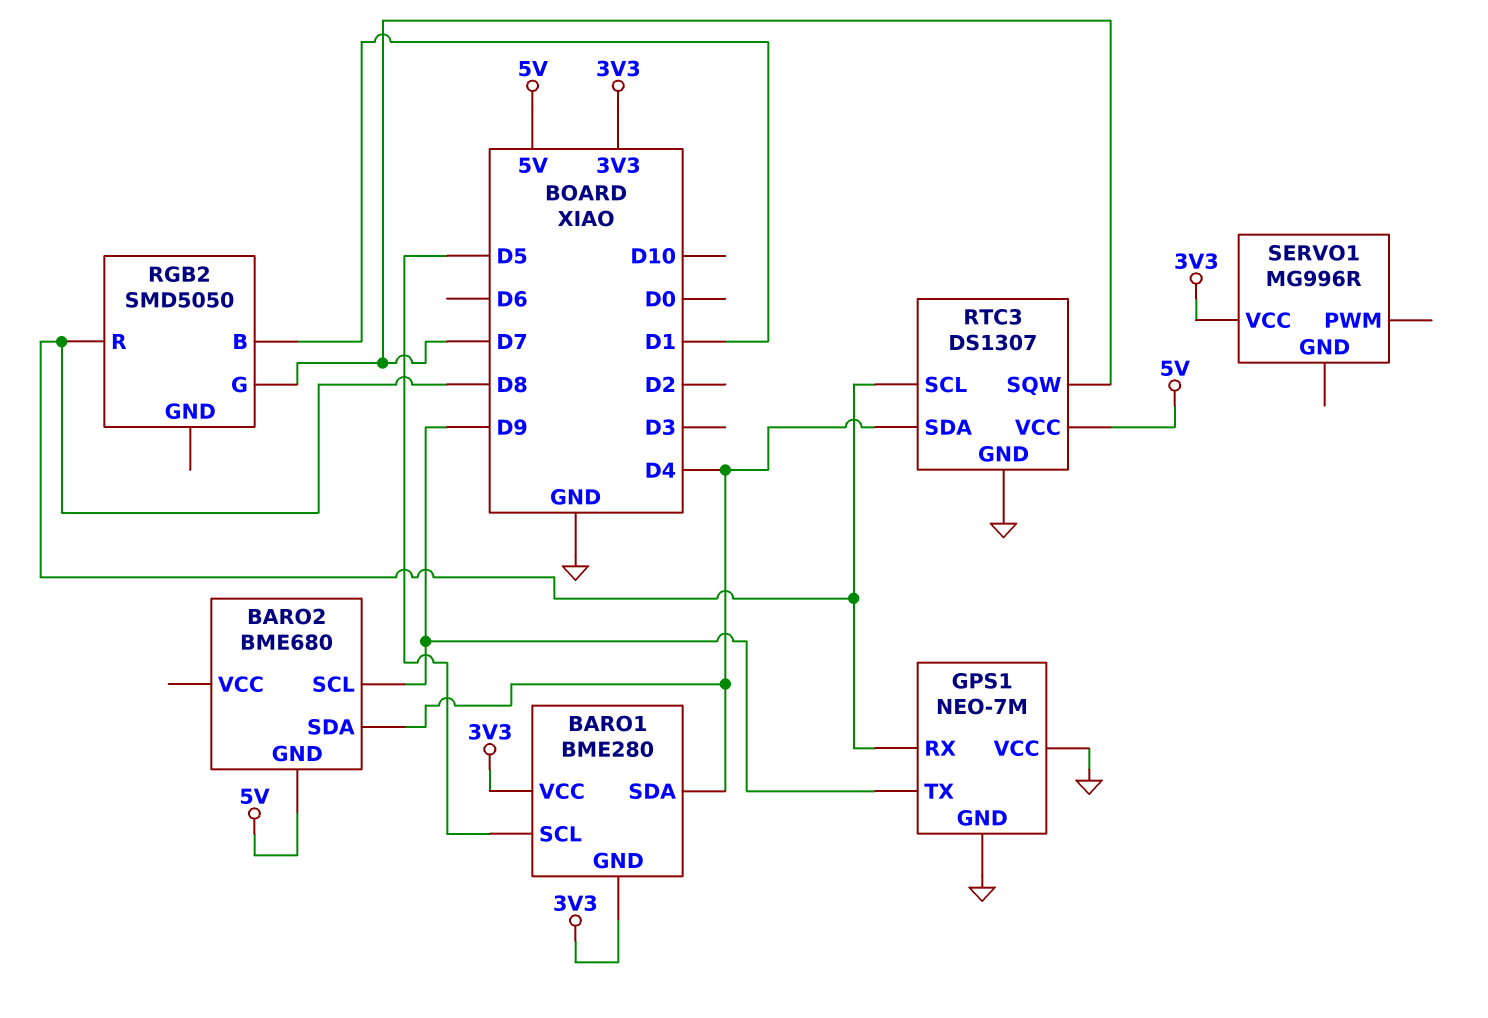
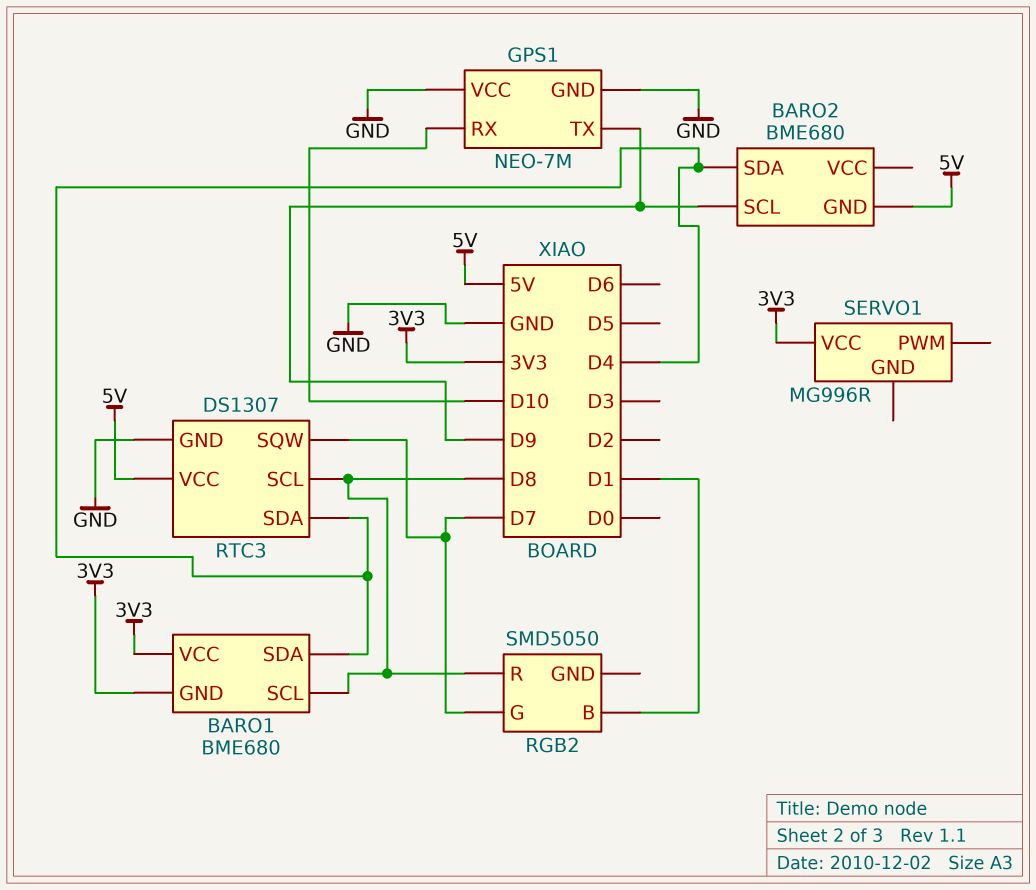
BARO1: BME280 -> BME680
BARO1 pin SCL: D5 -> D8
GPS1 pin RX: D8 -> D10

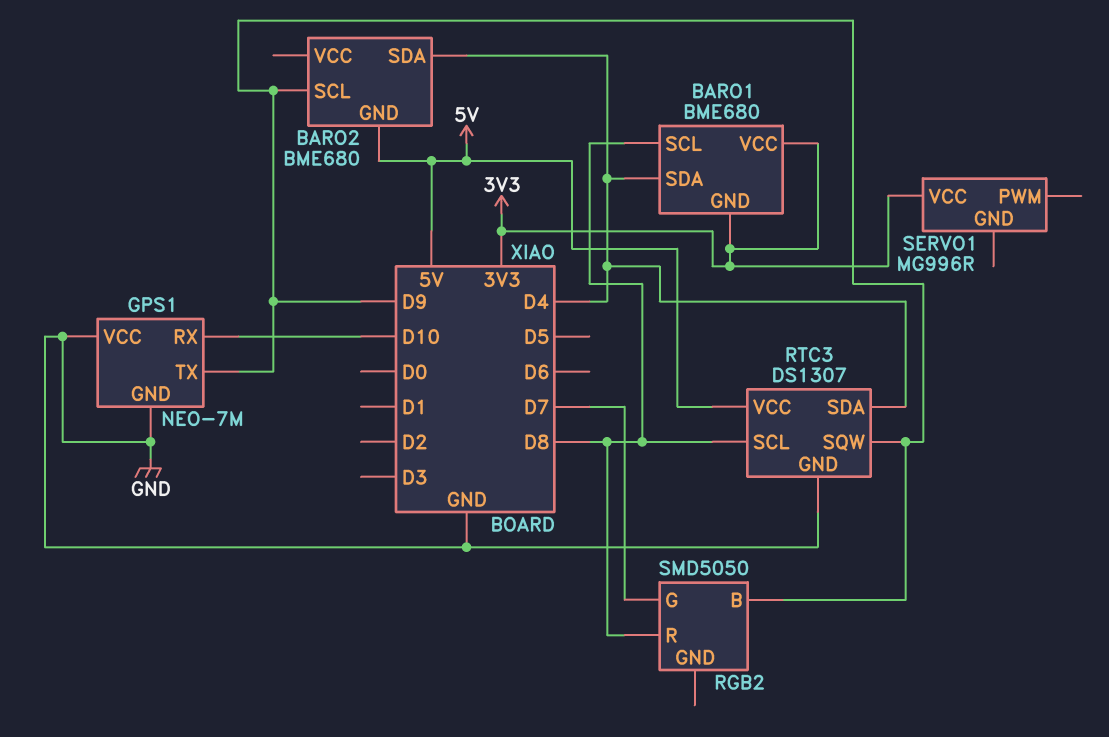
RGB2 pin B: D1 -> D9
RTC3 pin SQW: D7 -> D9

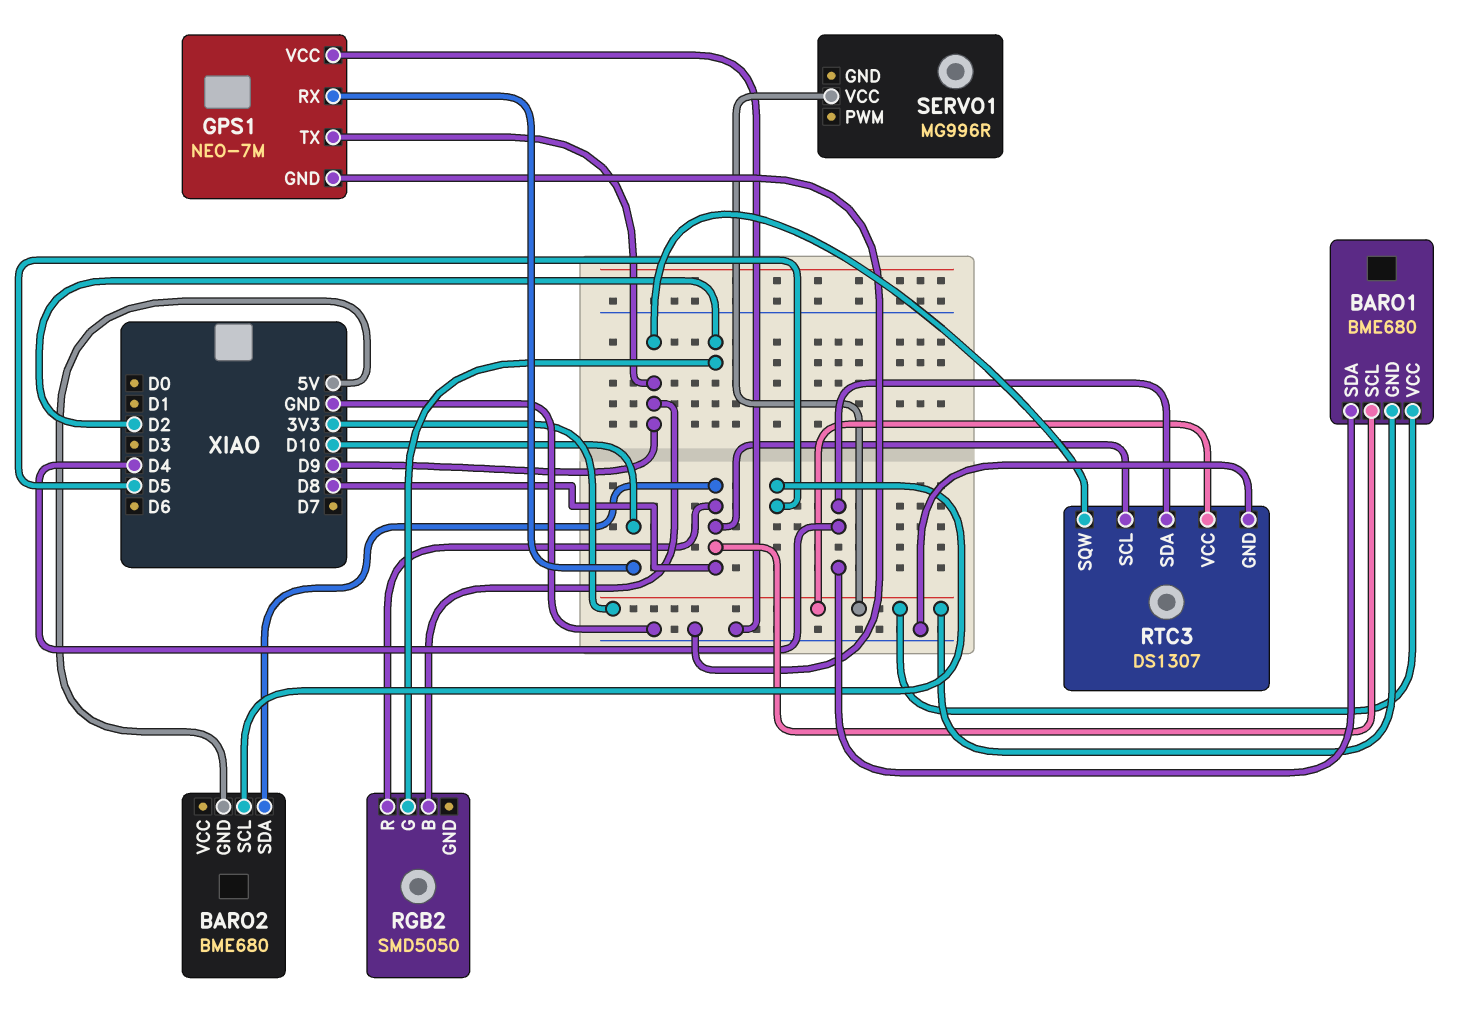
BARO2 pin SCL: D9 -> D5
BARO2 pin SDA: D4 -> D8
RGB2 pin G: D7 -> D2
RTC3 pin VCC: 5V -> 3V3

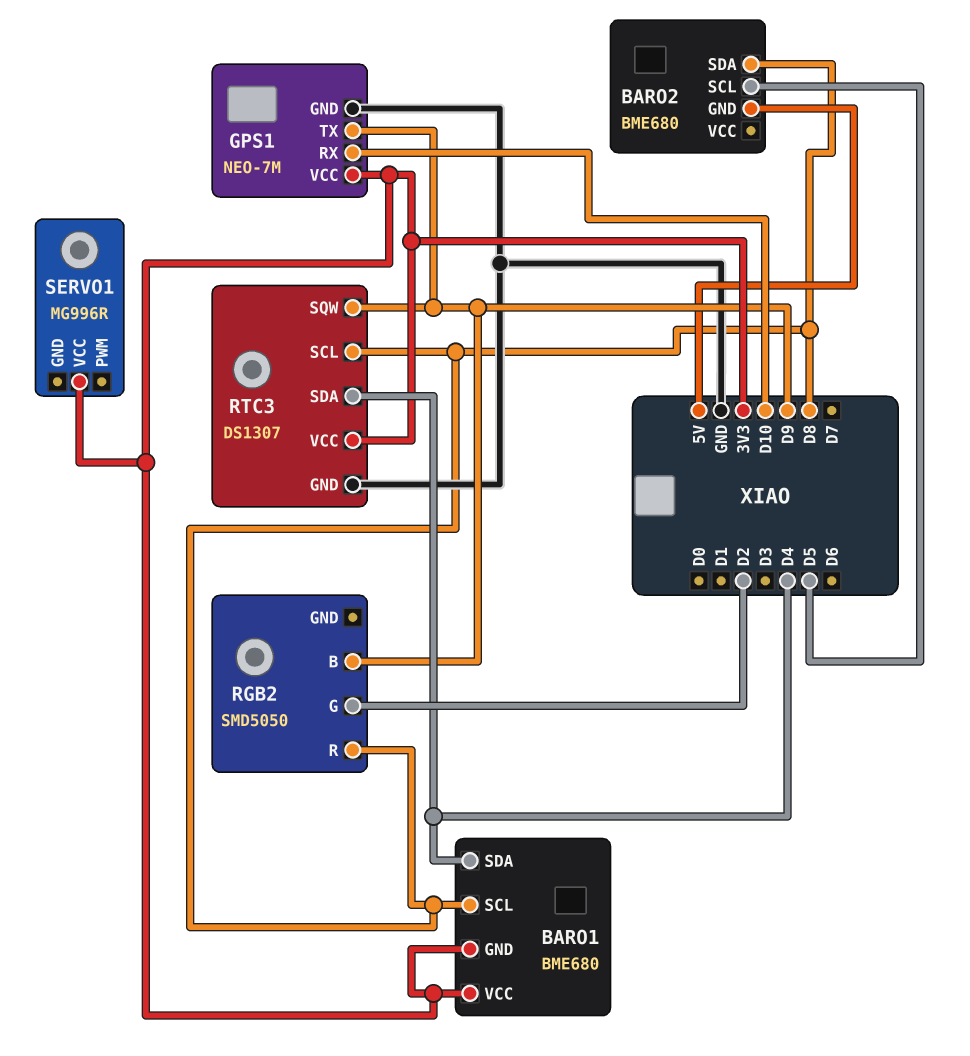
GPS1 pin VCC: GND -> 3V3

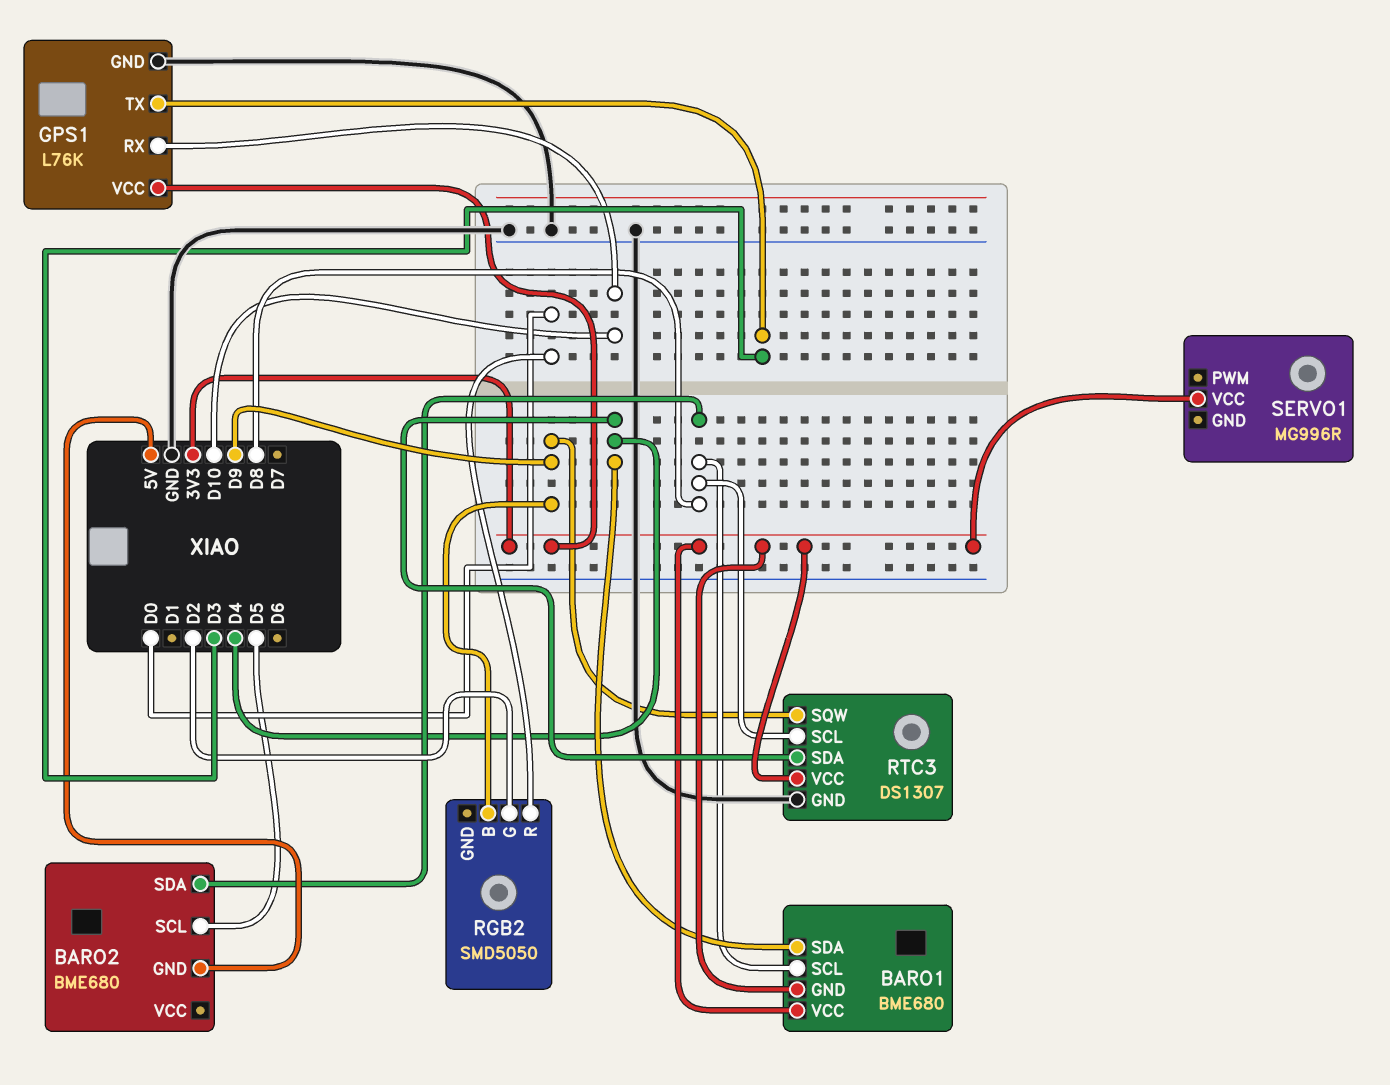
GPS1: NEO-7M -> L76K
GPS1 pin TX: D9 -> D3
RGB2 pin R: D8 -> D0

